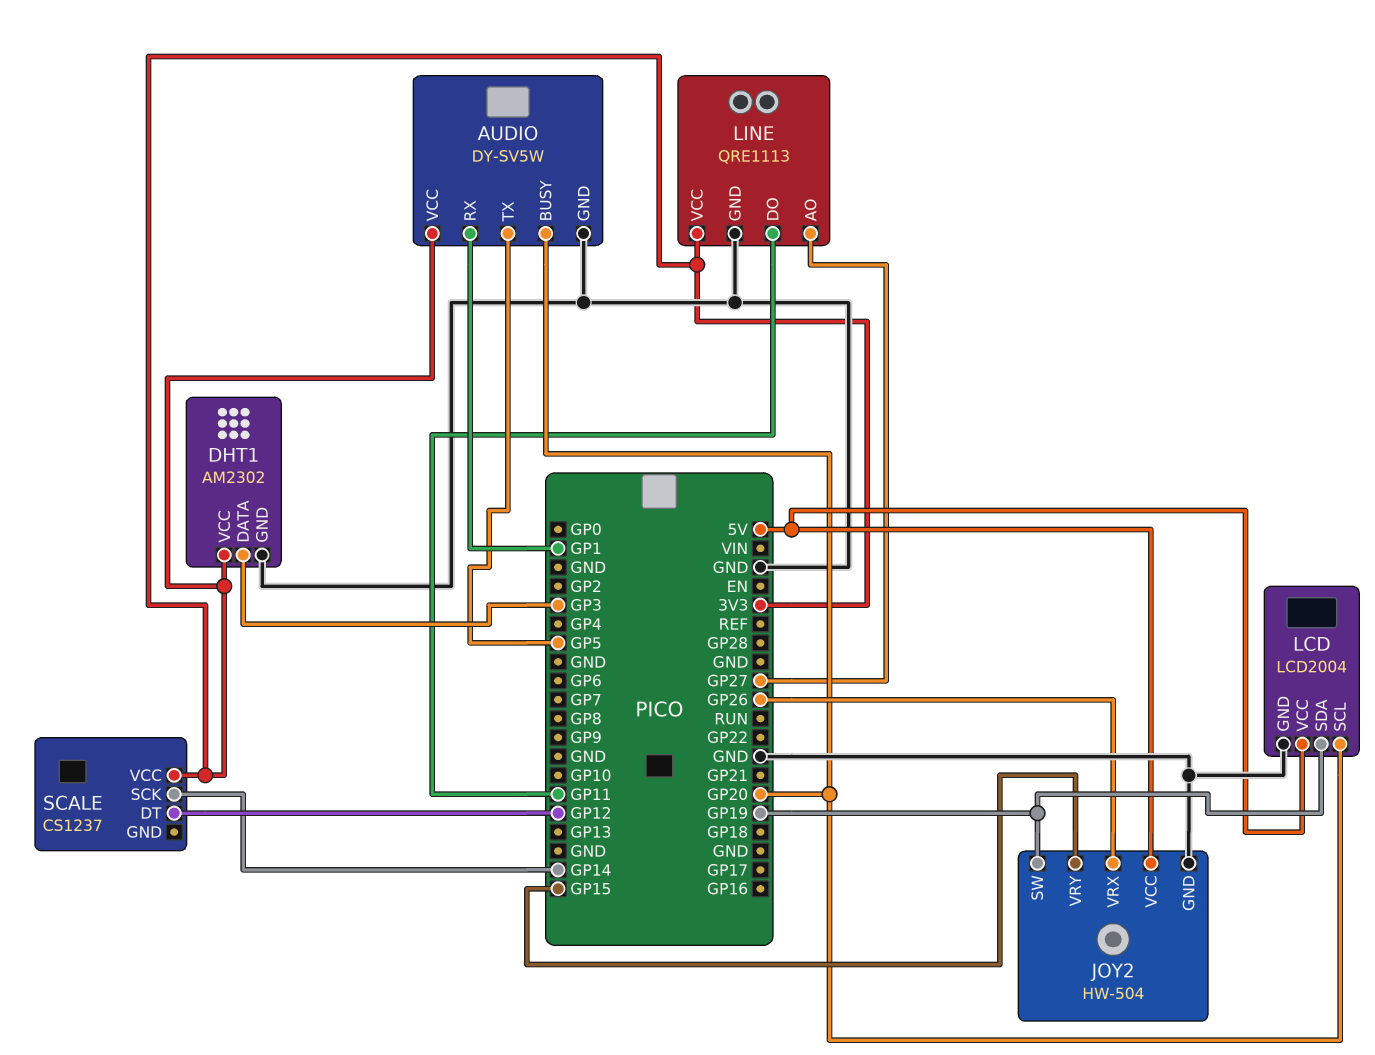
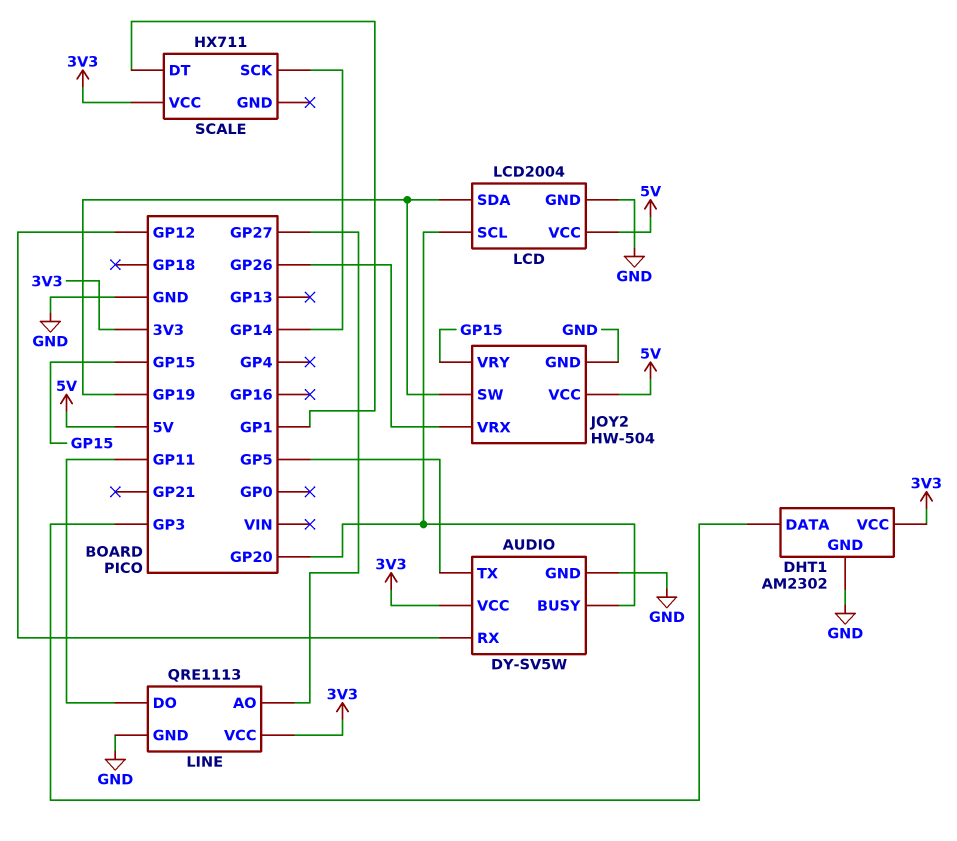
AUDIO pin RX: GP1 -> GP12
SCALE: CS1237 -> HX711
SCALE pin DT: GP12 -> GP1

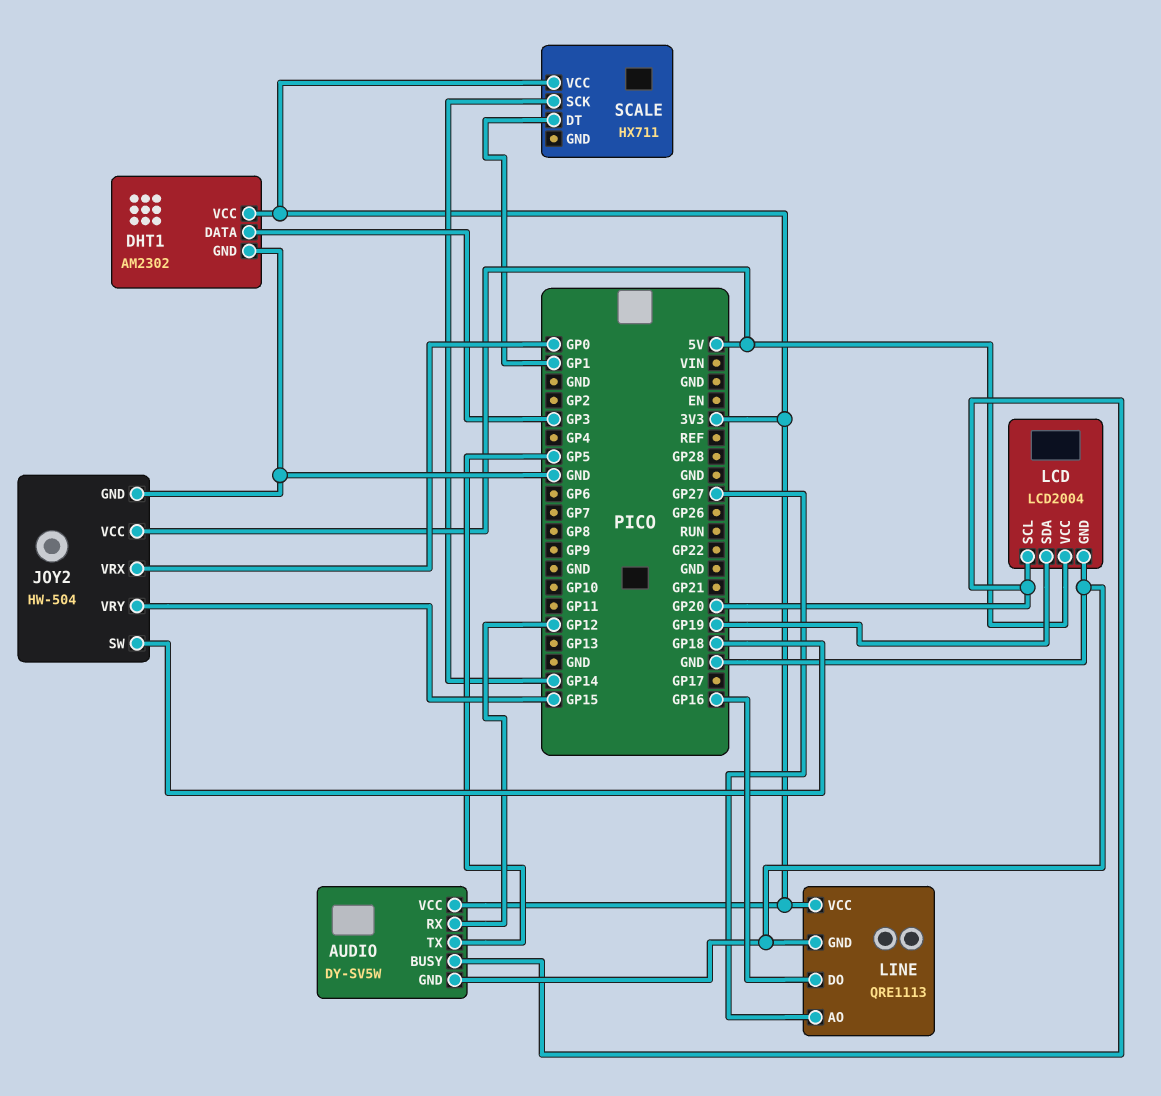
JOY2 pin SW: GP19 -> GP18
JOY2 pin VRX: GP26 -> GP0
LINE pin DO: GP11 -> GP16

